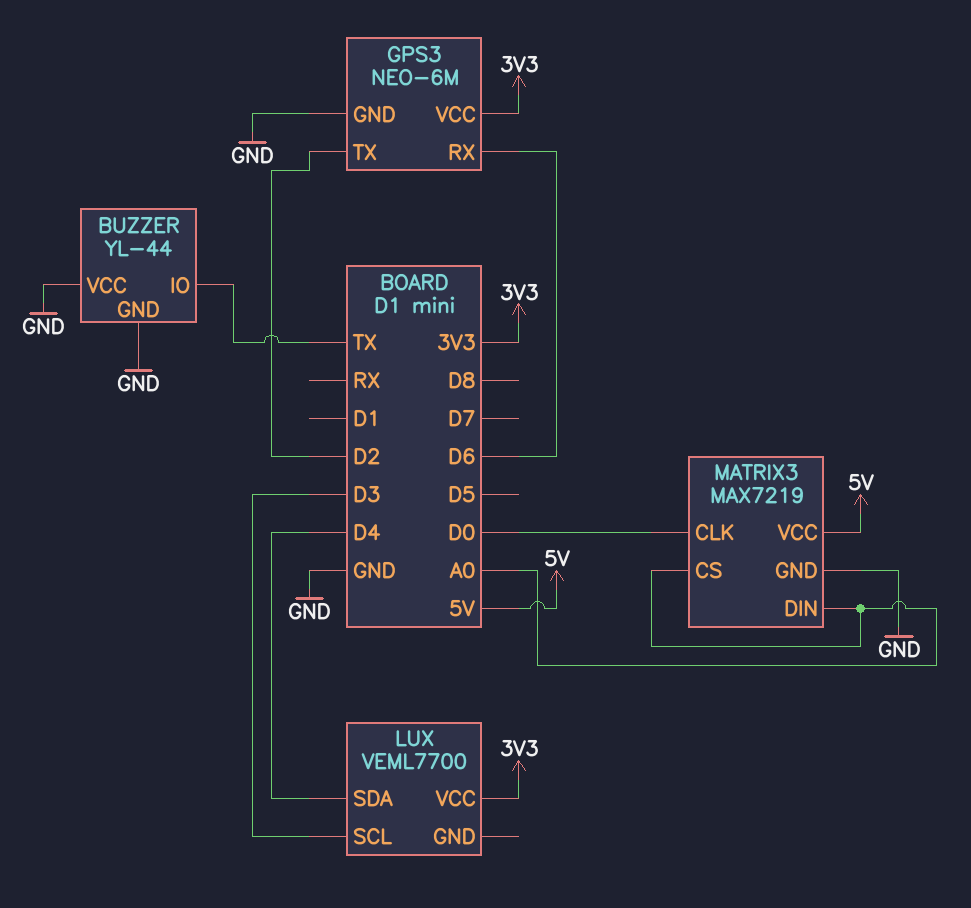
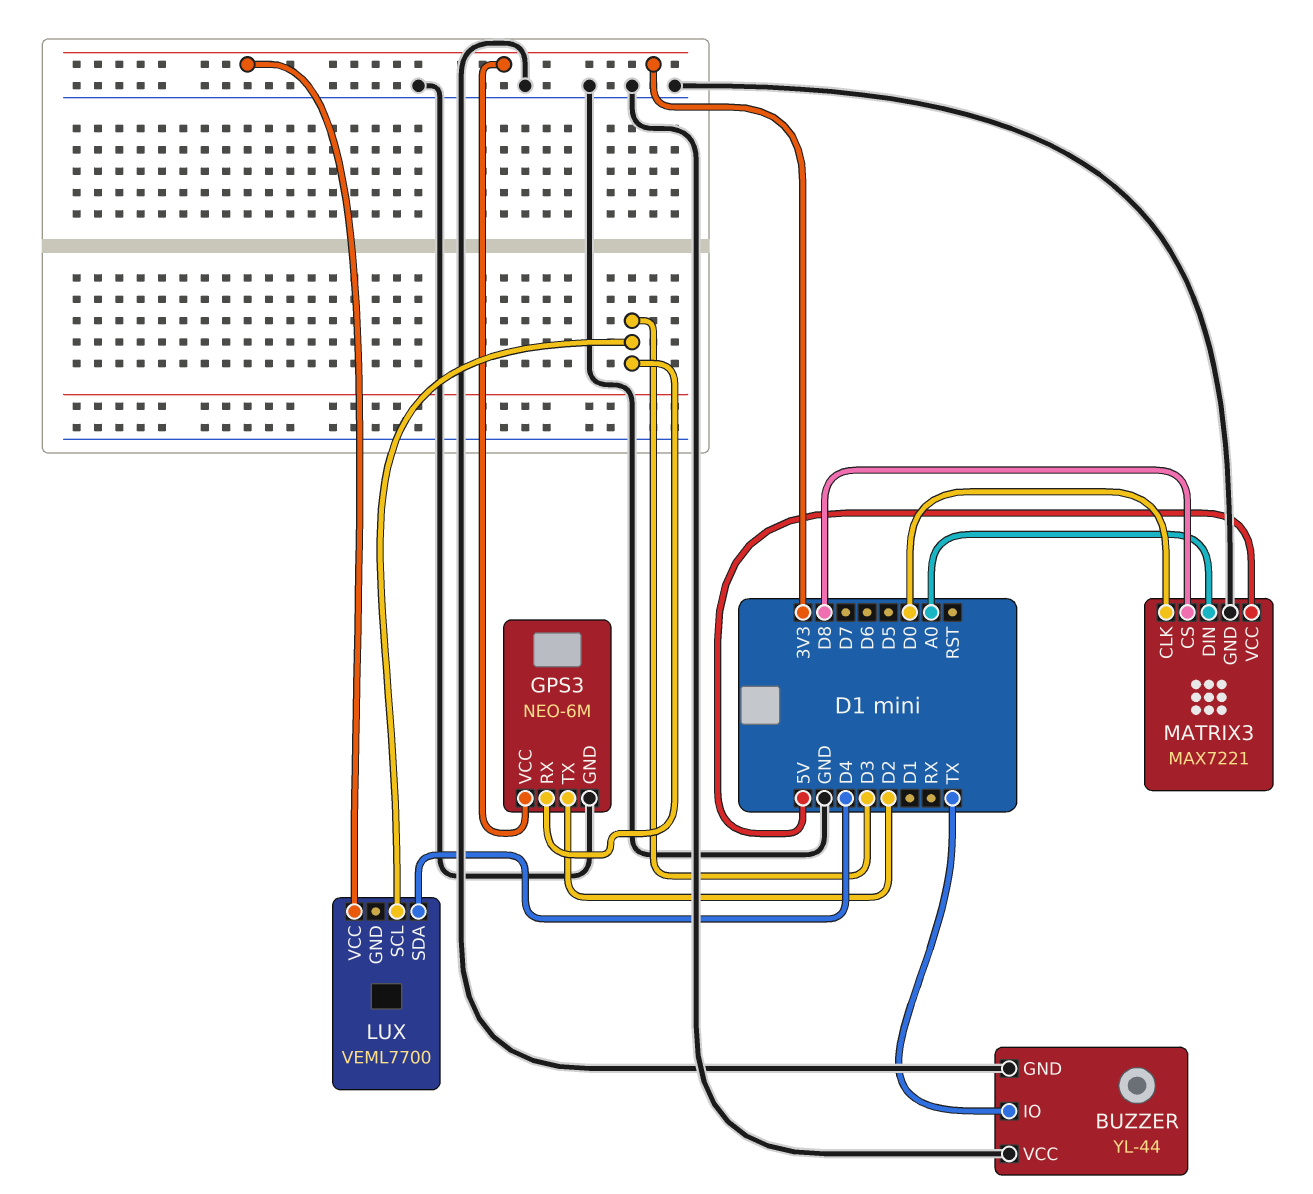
GPS3 pin RX: D6 -> D3
MATRIX3: MAX7219 -> MAX7221
MATRIX3 pin CS: A0 -> D8

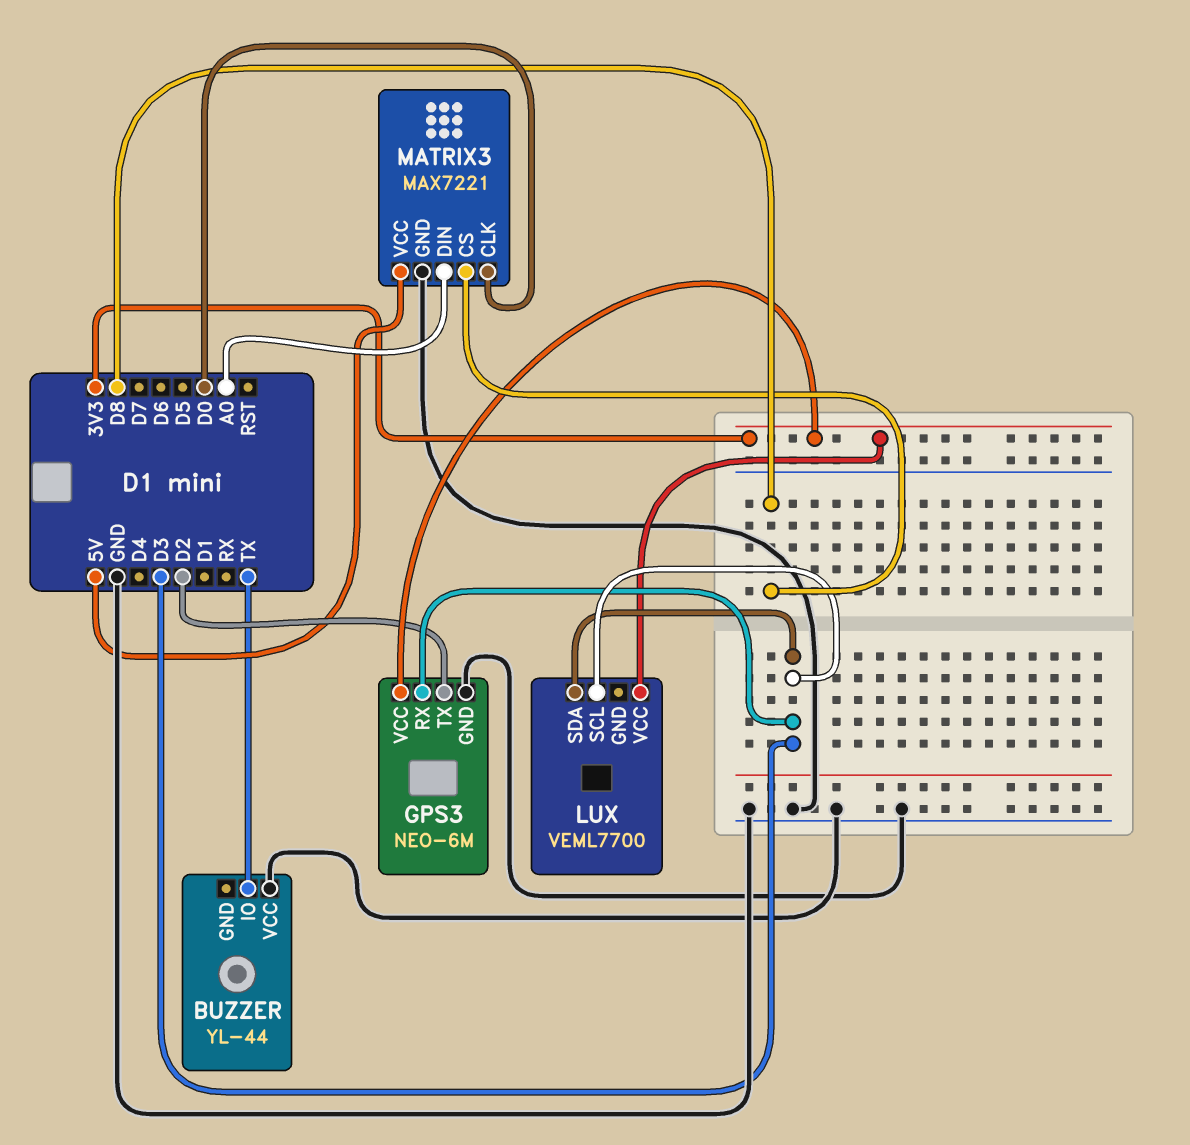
BUZZER pin GND: GND -> none
LUX pin SDA: D4 -> D3

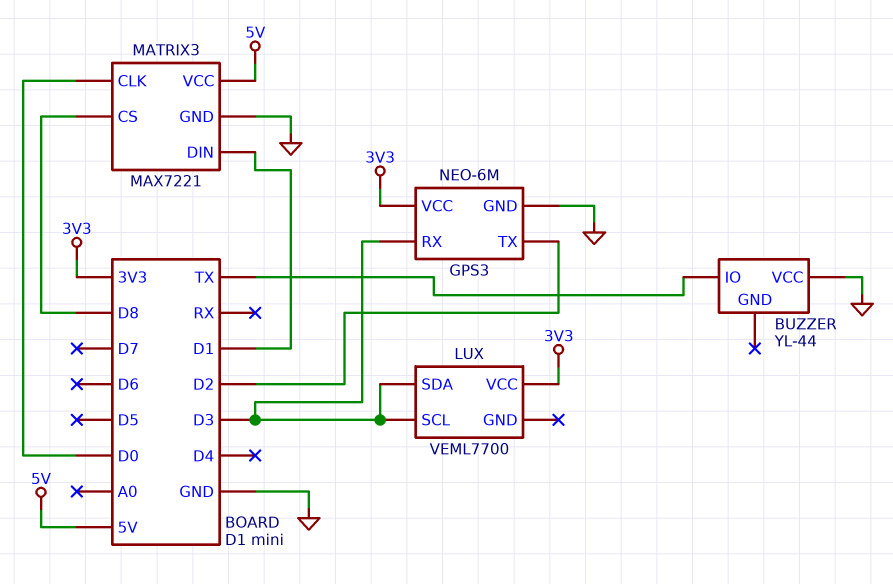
MATRIX3 pin DIN: A0 -> D1

